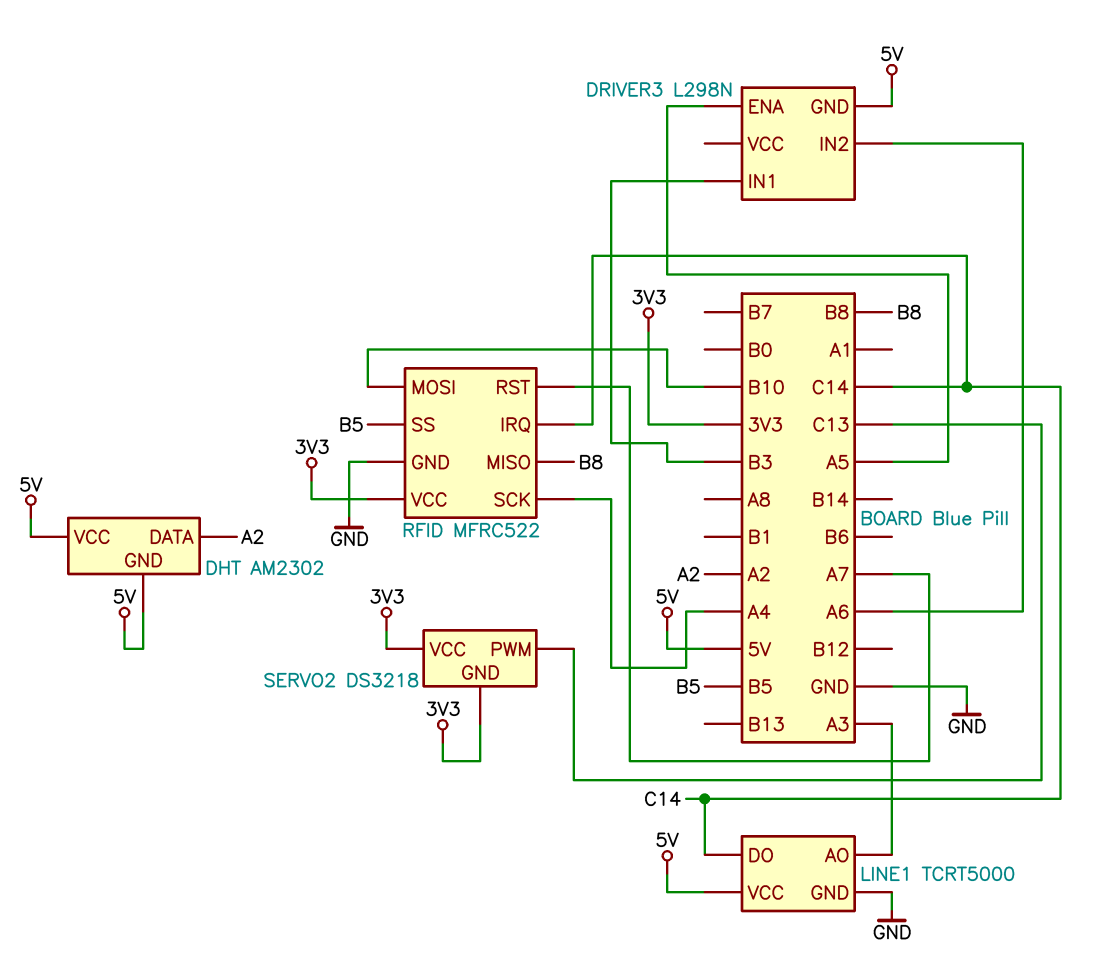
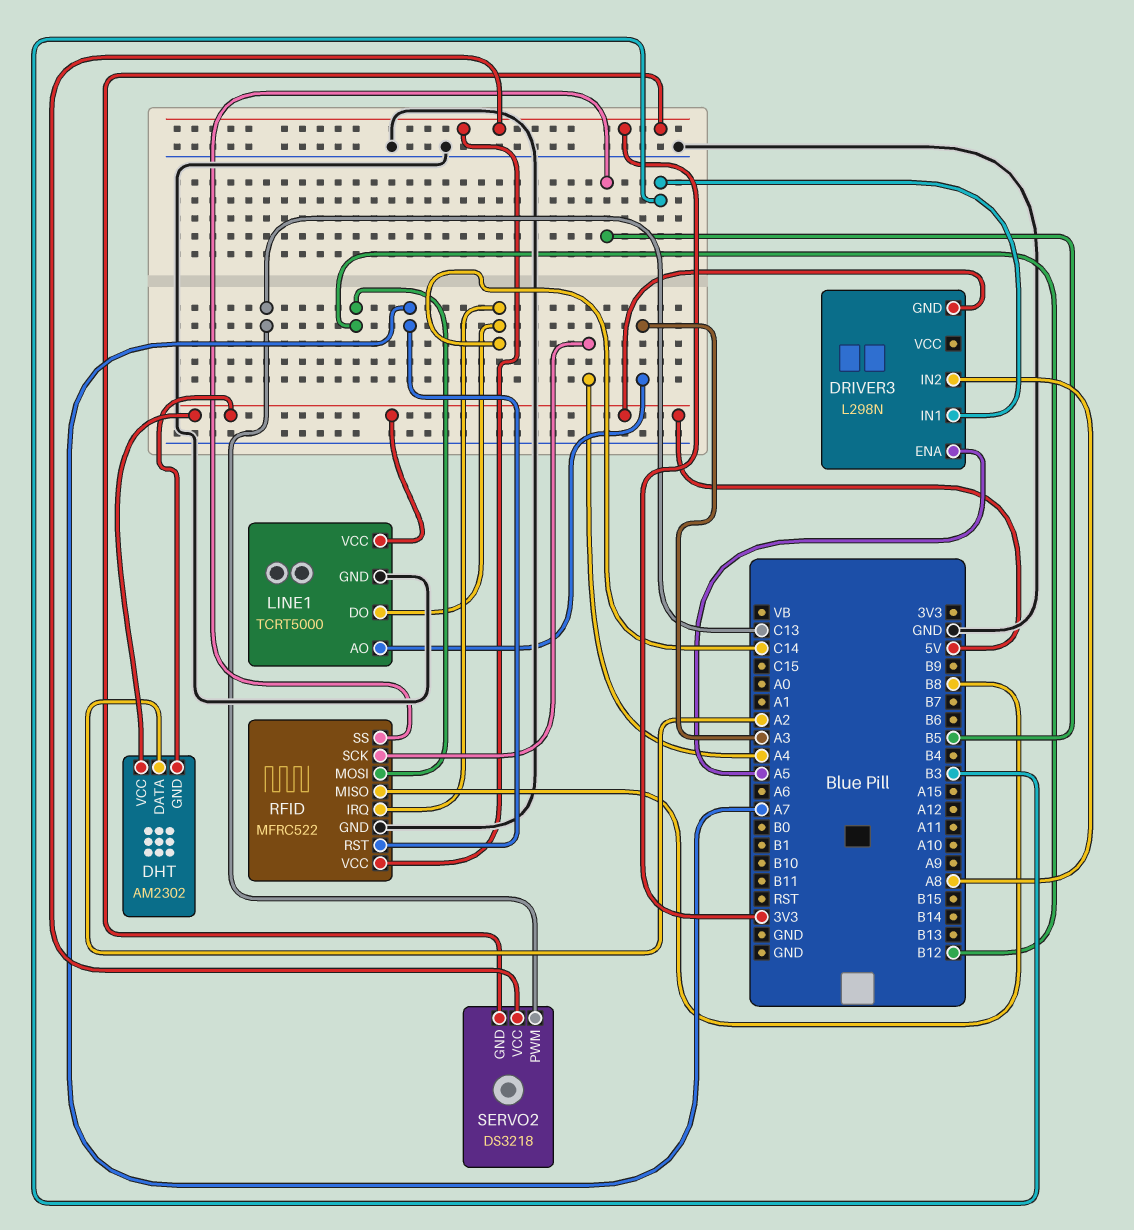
DRIVER3 pin IN2: A6 -> A8
RFID pin MOSI: B10 -> B12

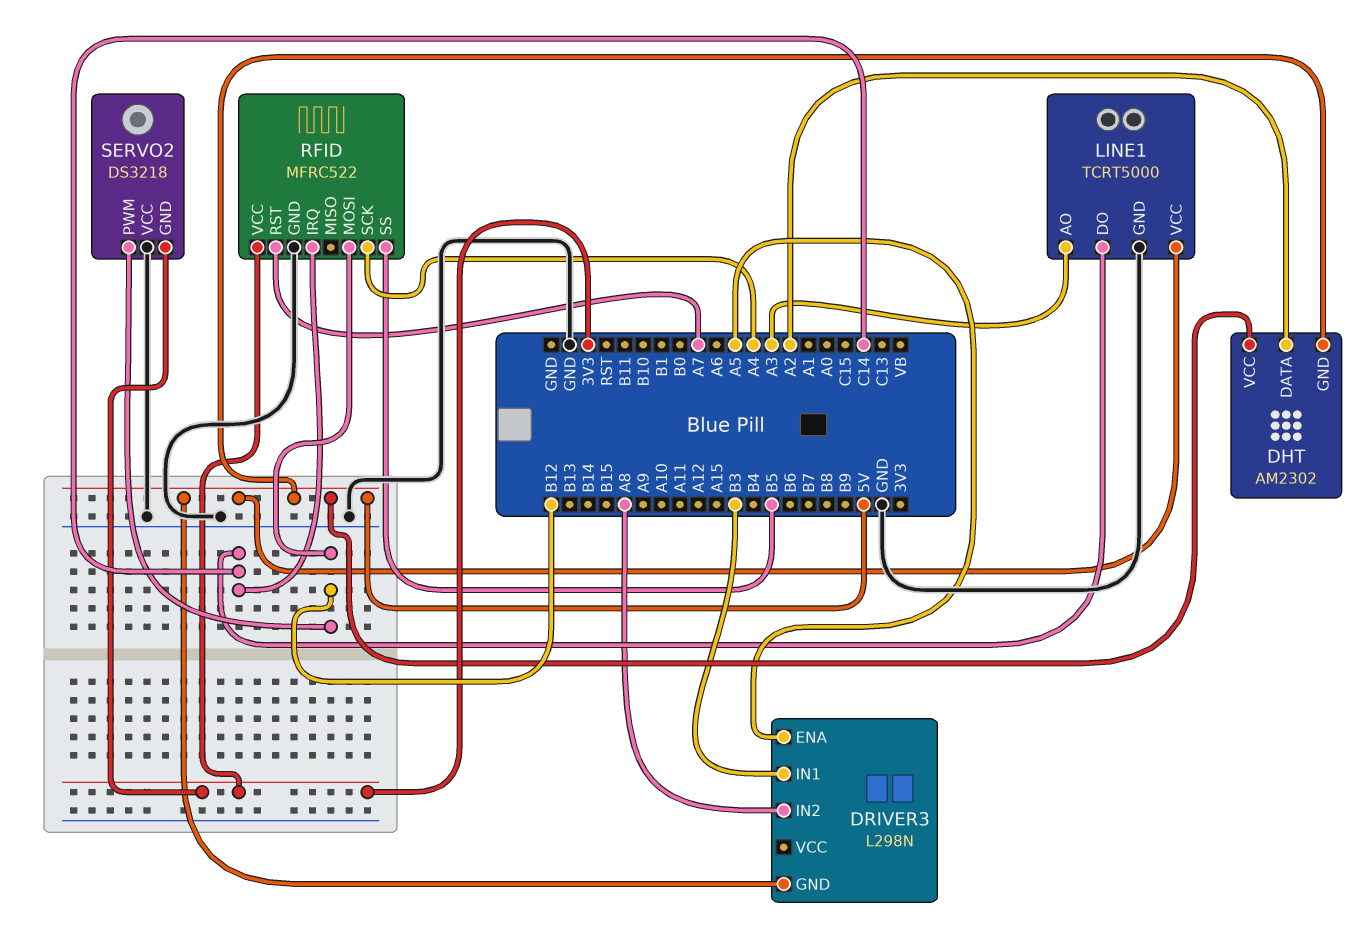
RFID pin MISO: B8 -> none
SERVO2 pin PWM: C13 -> B12
SERVO2 pin VCC: 3V3 -> GND

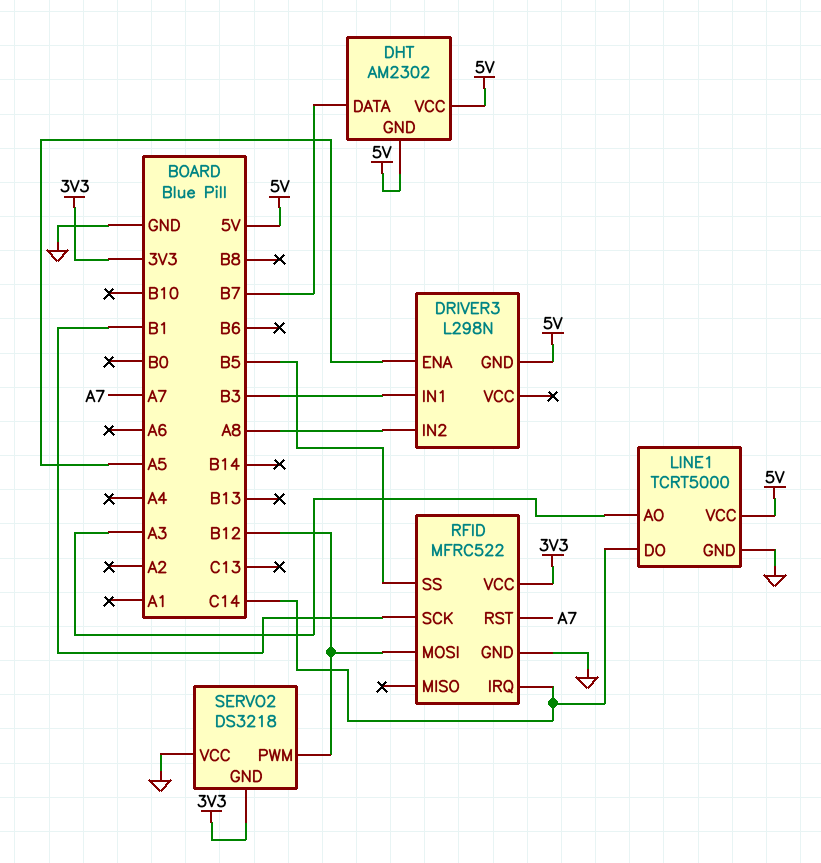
DHT pin DATA: A2 -> B7
RFID pin SCK: A4 -> B1

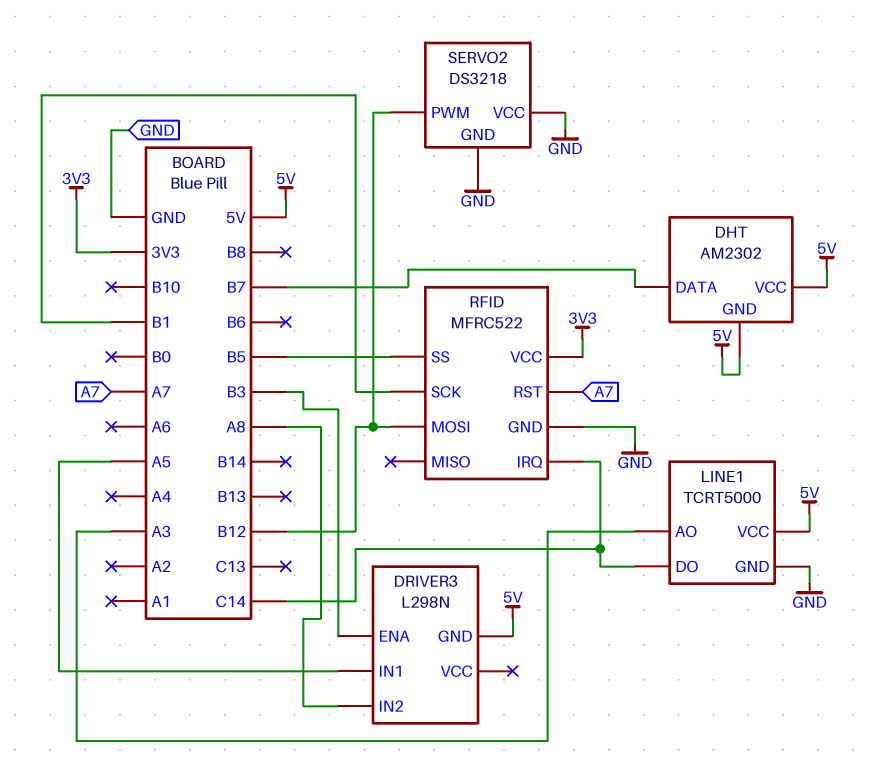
DRIVER3 pin ENA: A5 -> B3
DRIVER3 pin IN1: B3 -> A5
SERVO2 pin GND: 3V3 -> GND

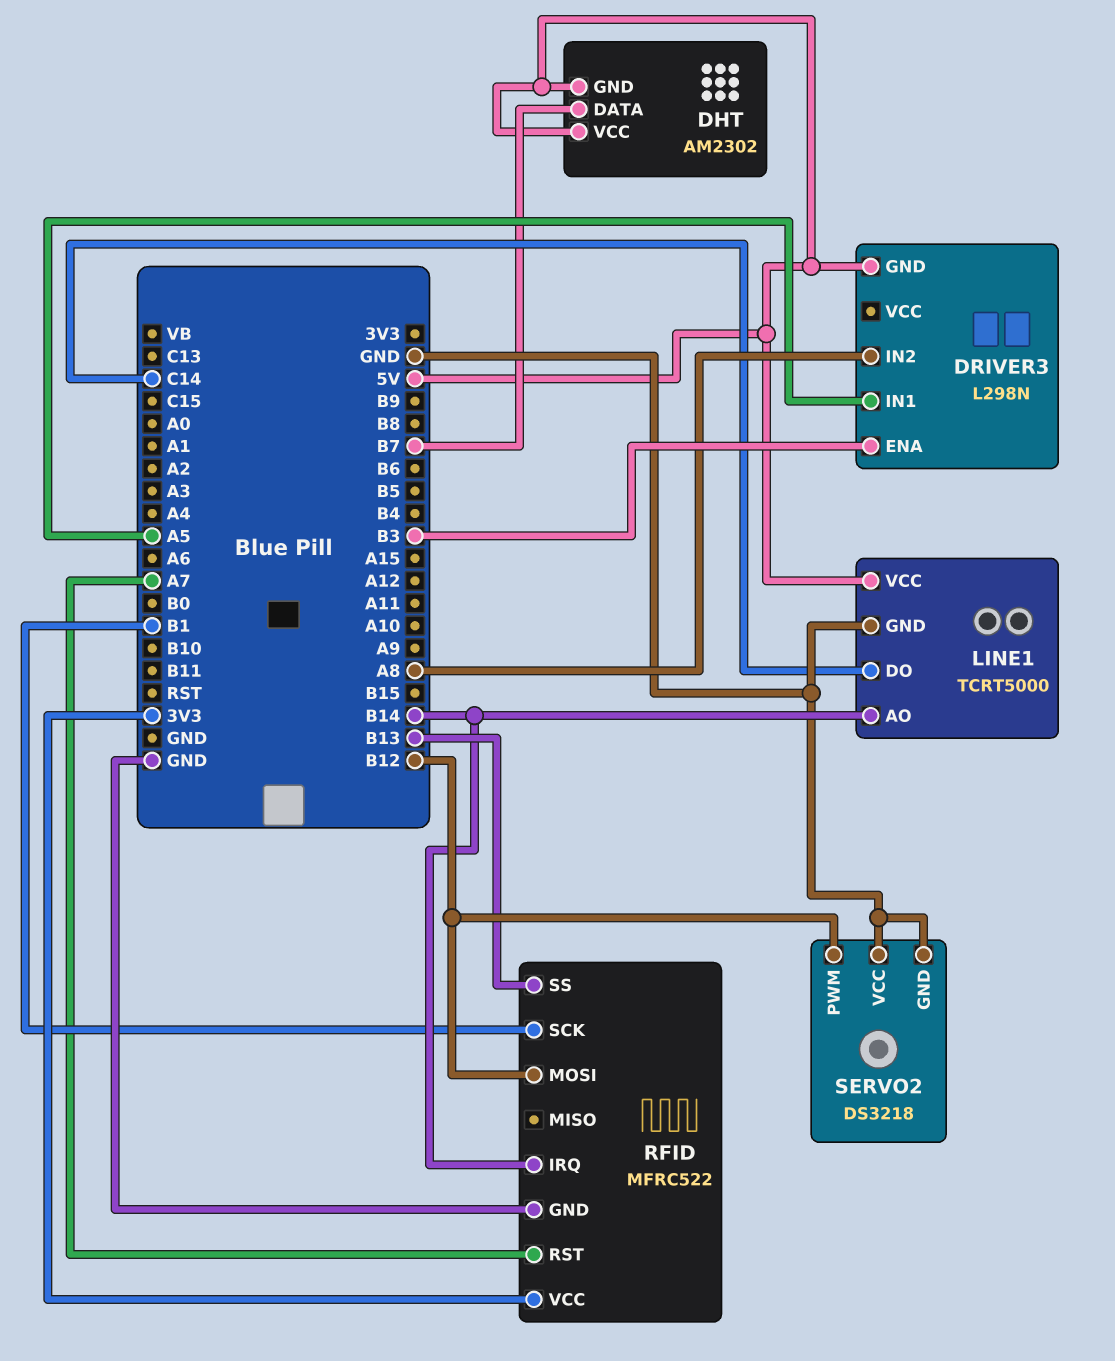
LINE1 pin AO: A3 -> B14
RFID pin IRQ: C14 -> B14
RFID pin SS: B5 -> B13

